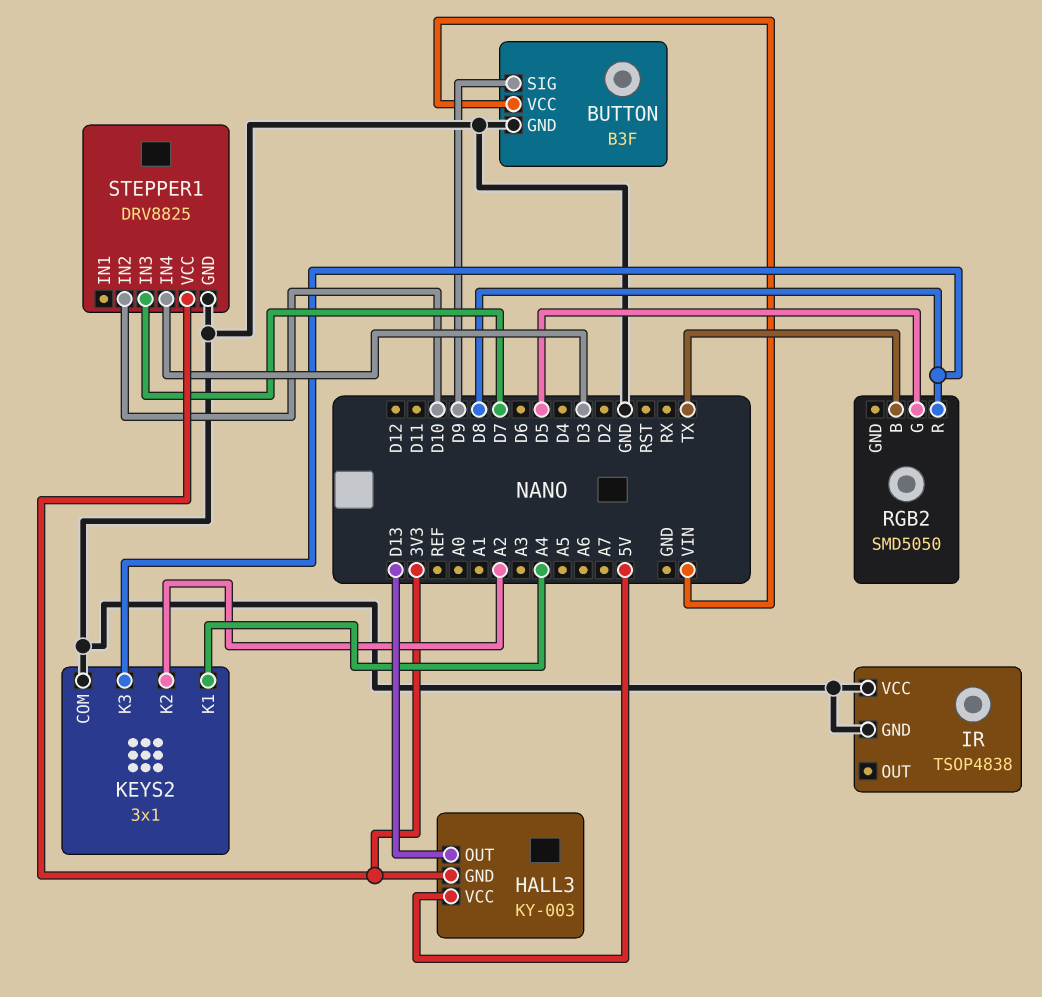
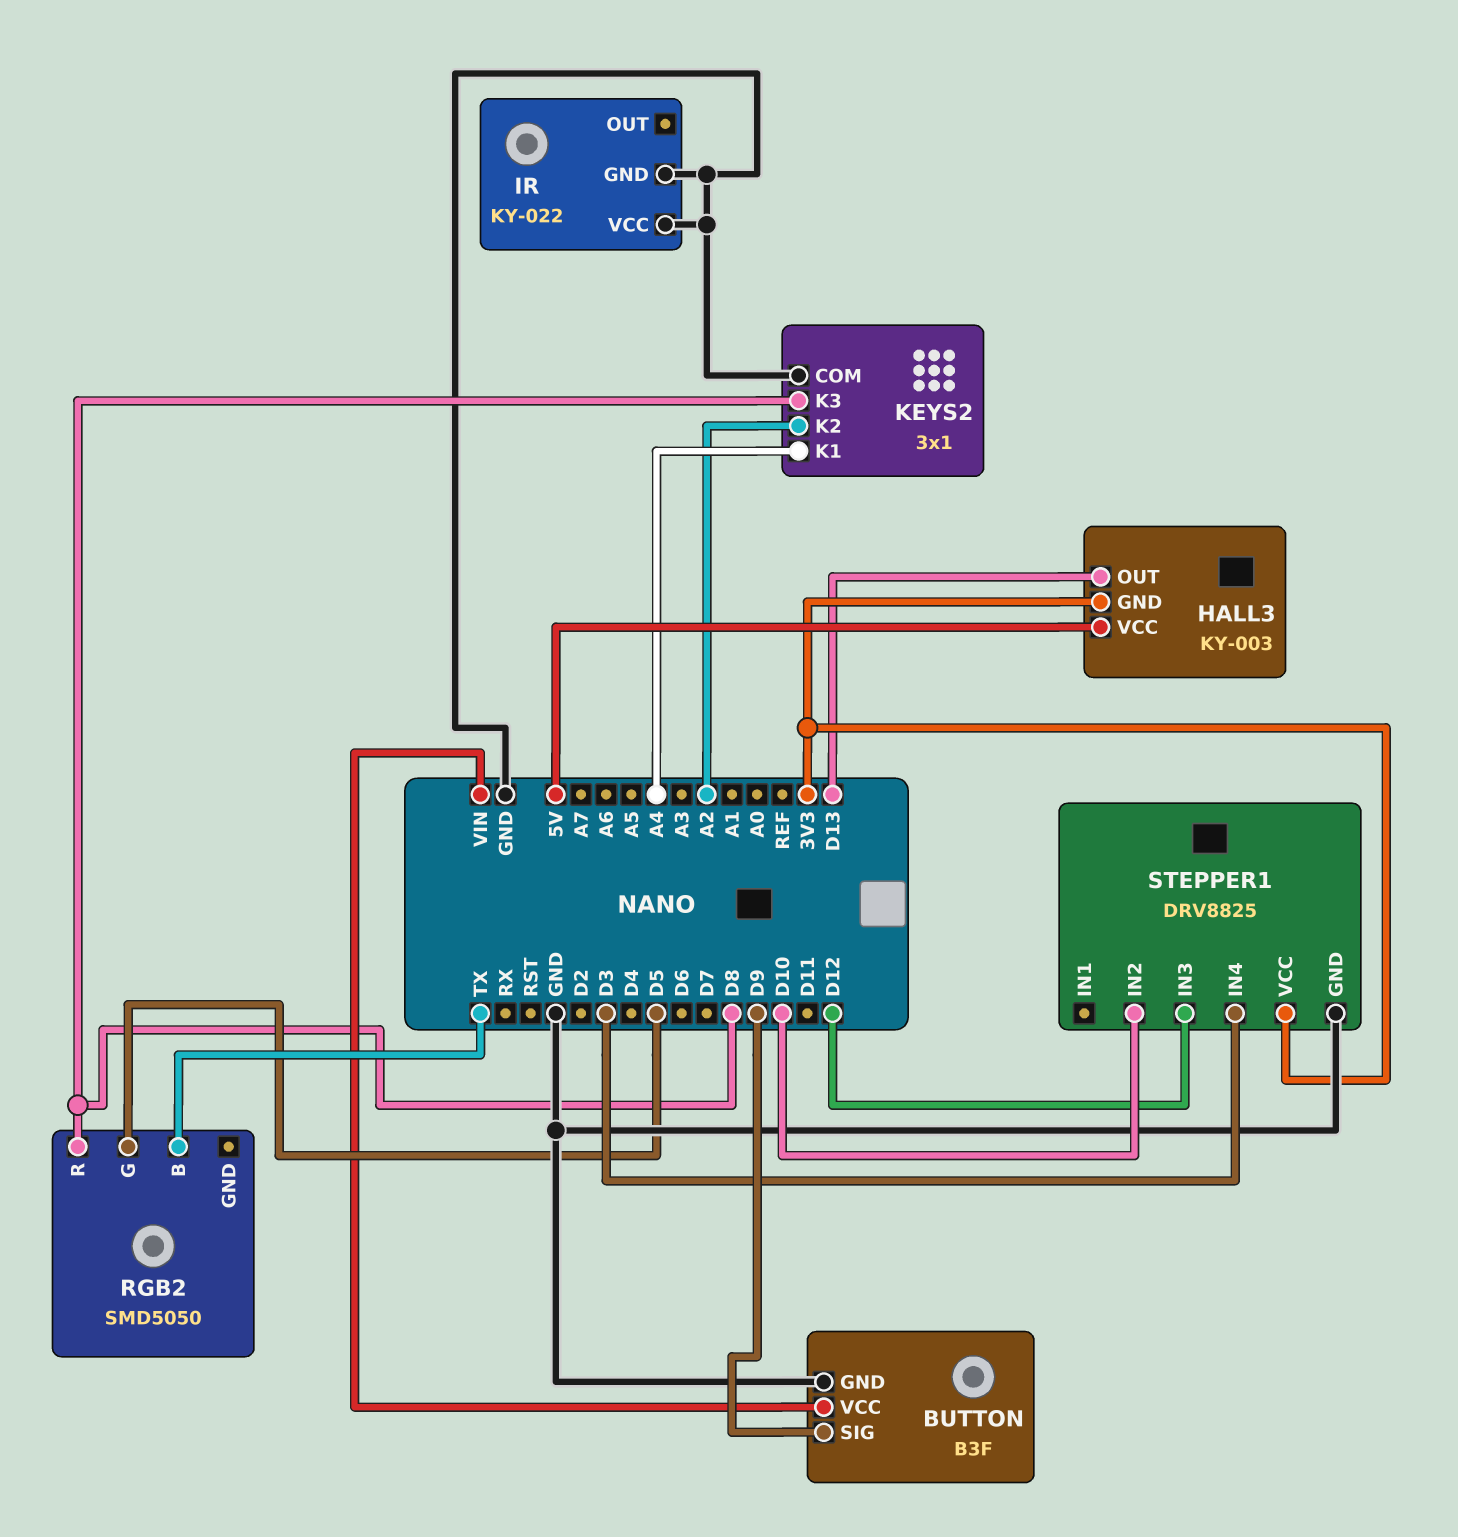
IR: TSOP4838 -> KY-022
STEPPER1 pin IN3: D7 -> D12

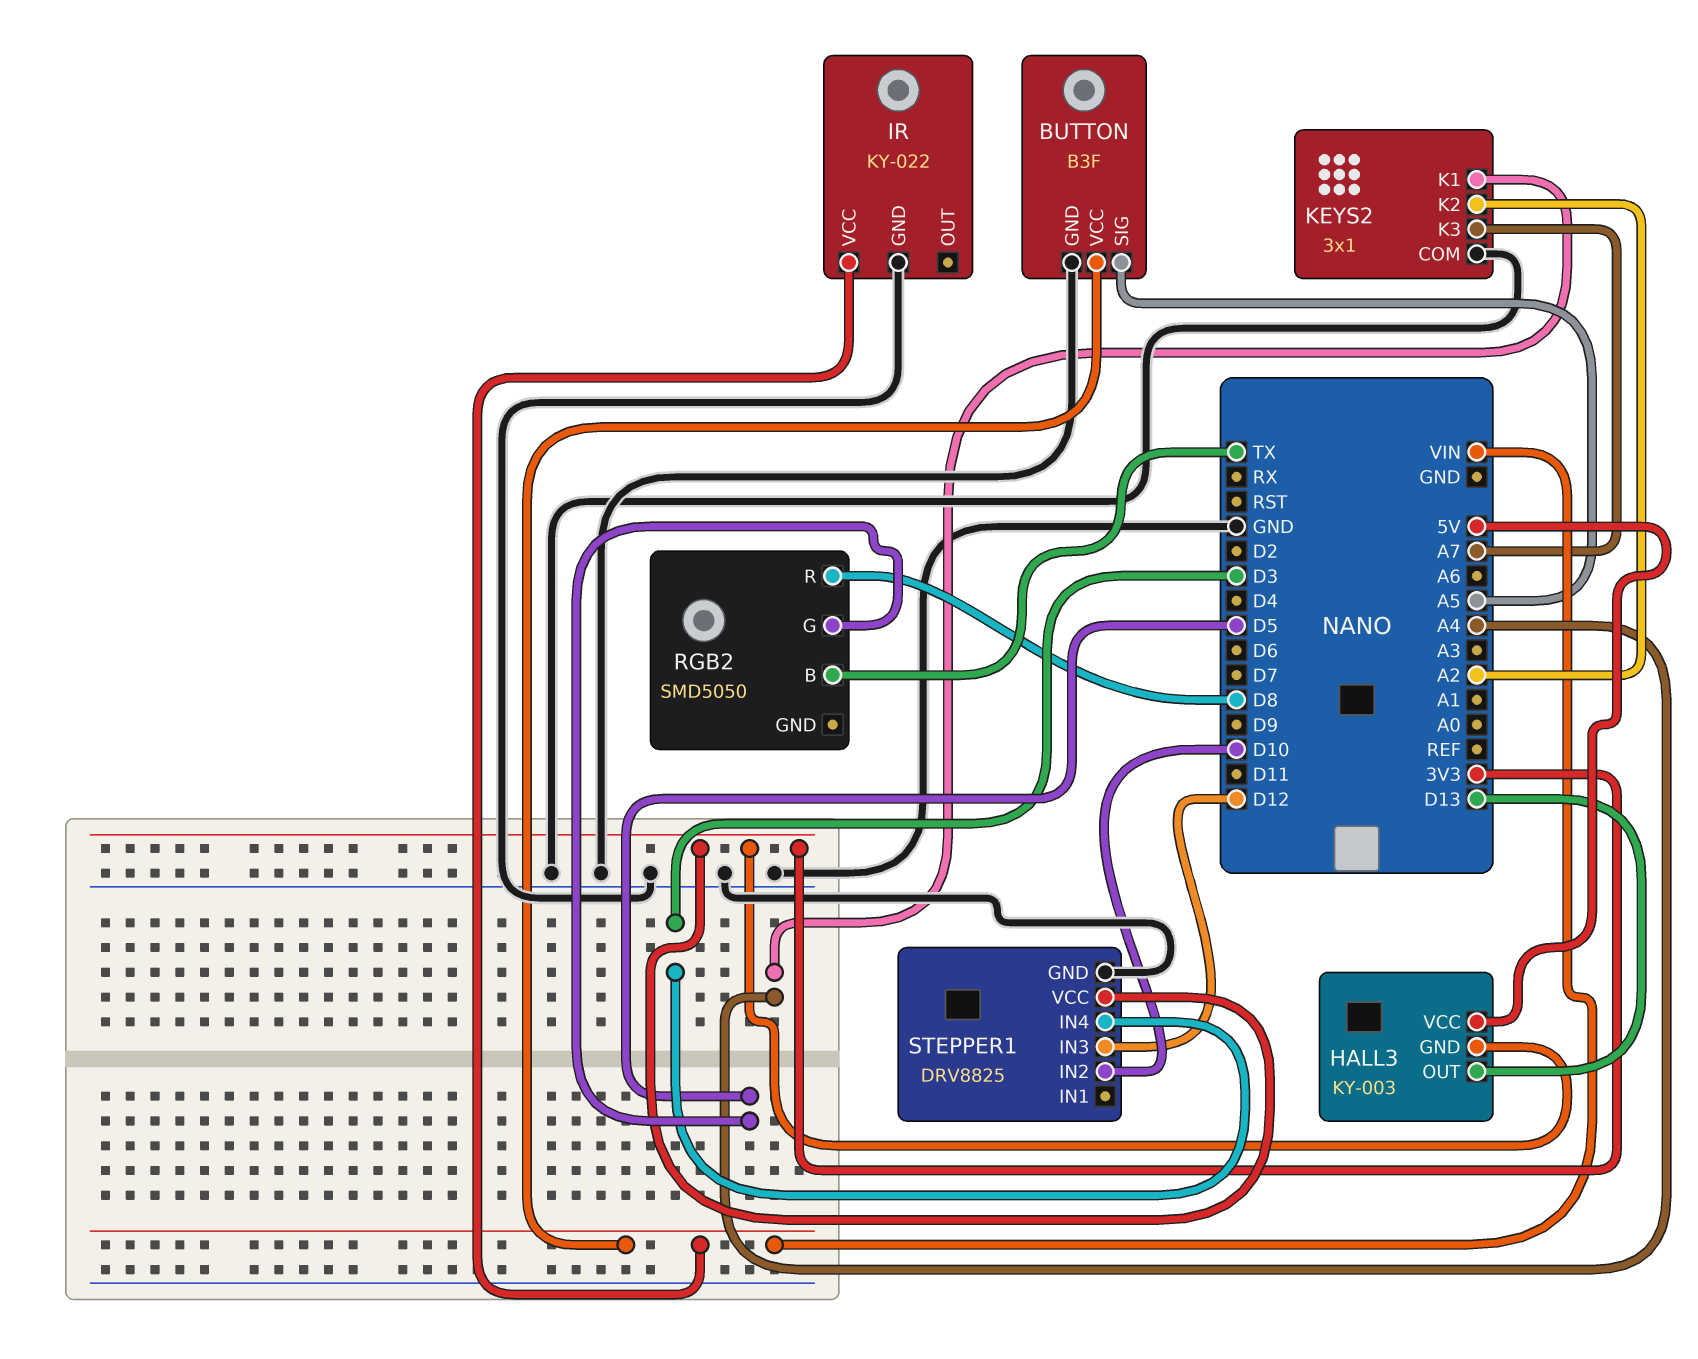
BUTTON pin SIG: D9 -> A5
IR pin VCC: GND -> VIN
KEYS2 pin K3: D8 -> A7

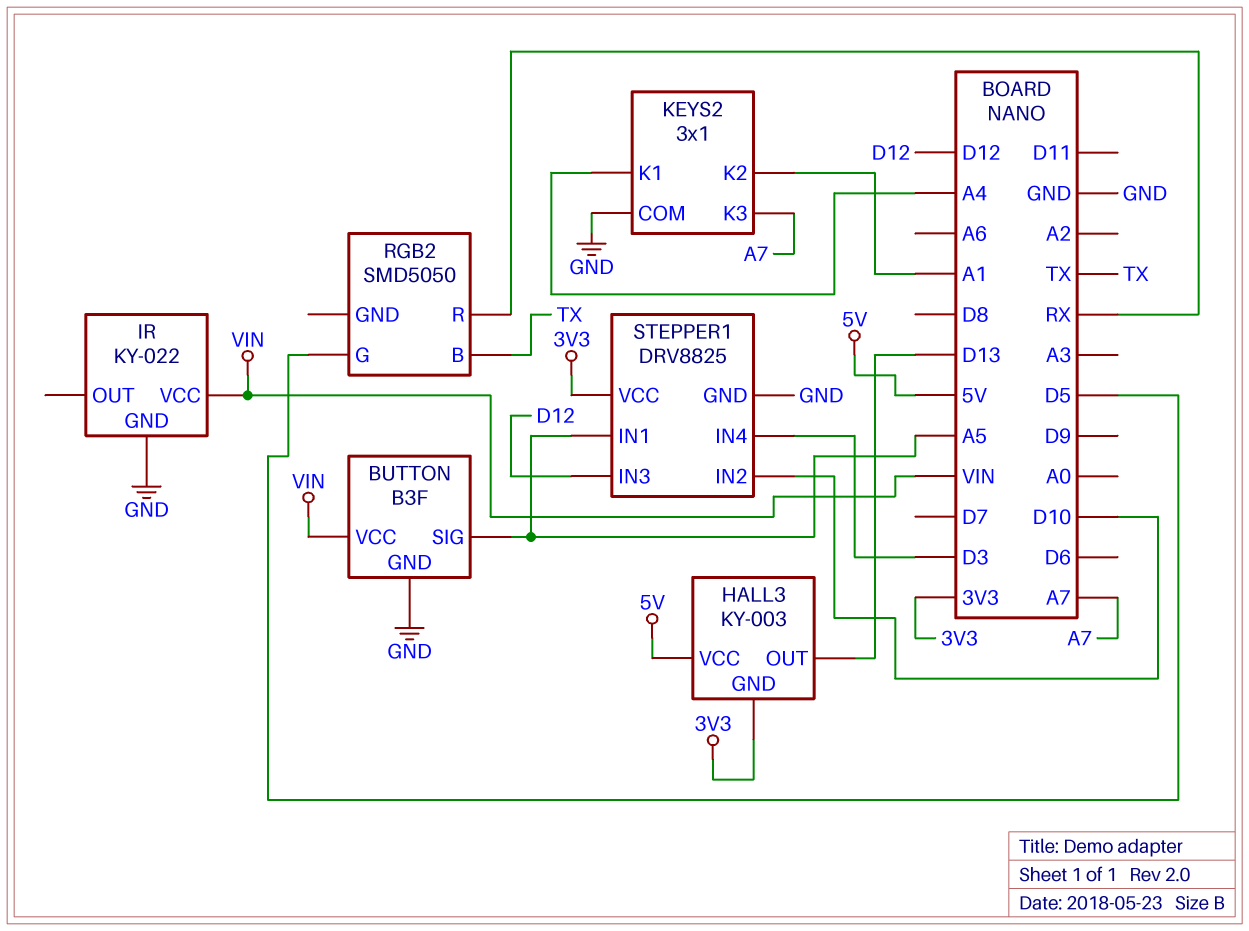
KEYS2 pin K2: A2 -> A1
RGB2 pin R: D8 -> RX
STEPPER1 pin IN1: none -> A5

